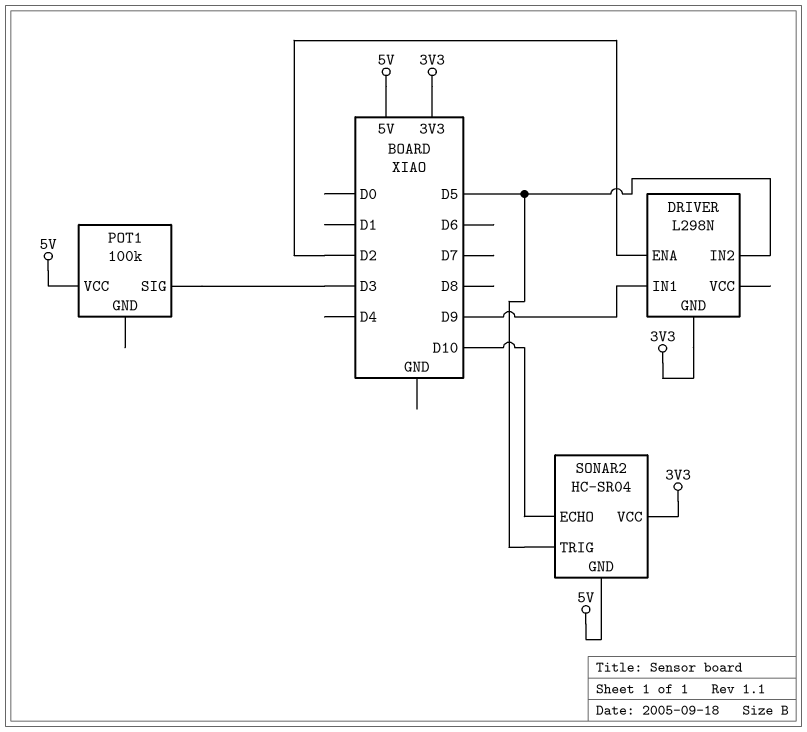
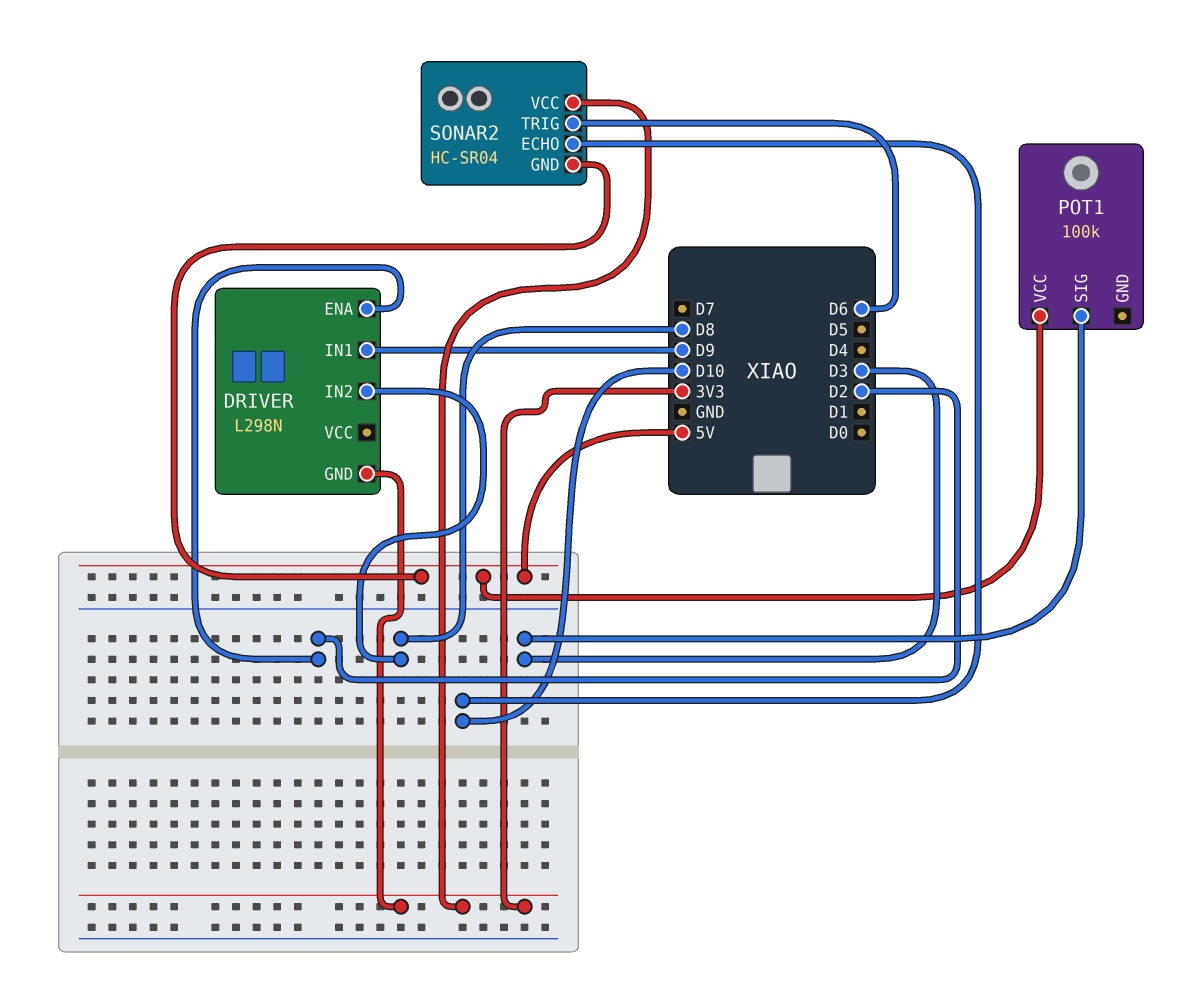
DRIVER pin IN2: D5 -> D8
SONAR2 pin TRIG: D5 -> D6

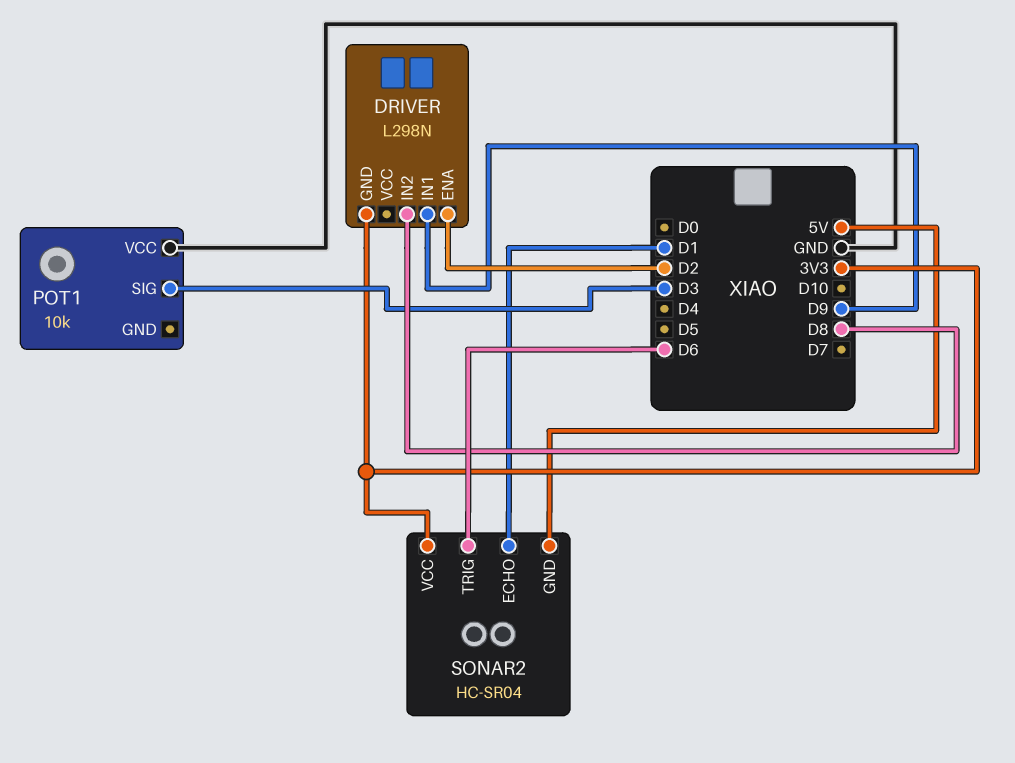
POT1: 100k -> 10k
POT1 pin VCC: 5V -> GND
SONAR2 pin ECHO: D10 -> D1

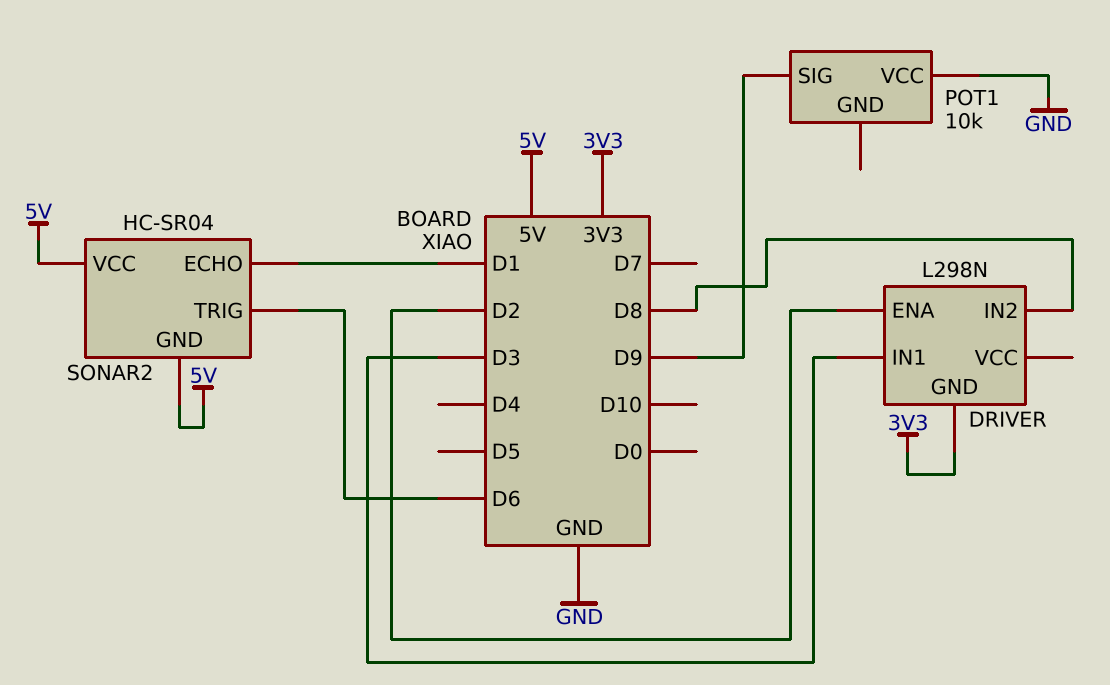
DRIVER pin IN1: D9 -> D3
POT1 pin SIG: D3 -> D9
SONAR2 pin VCC: 3V3 -> 5V

